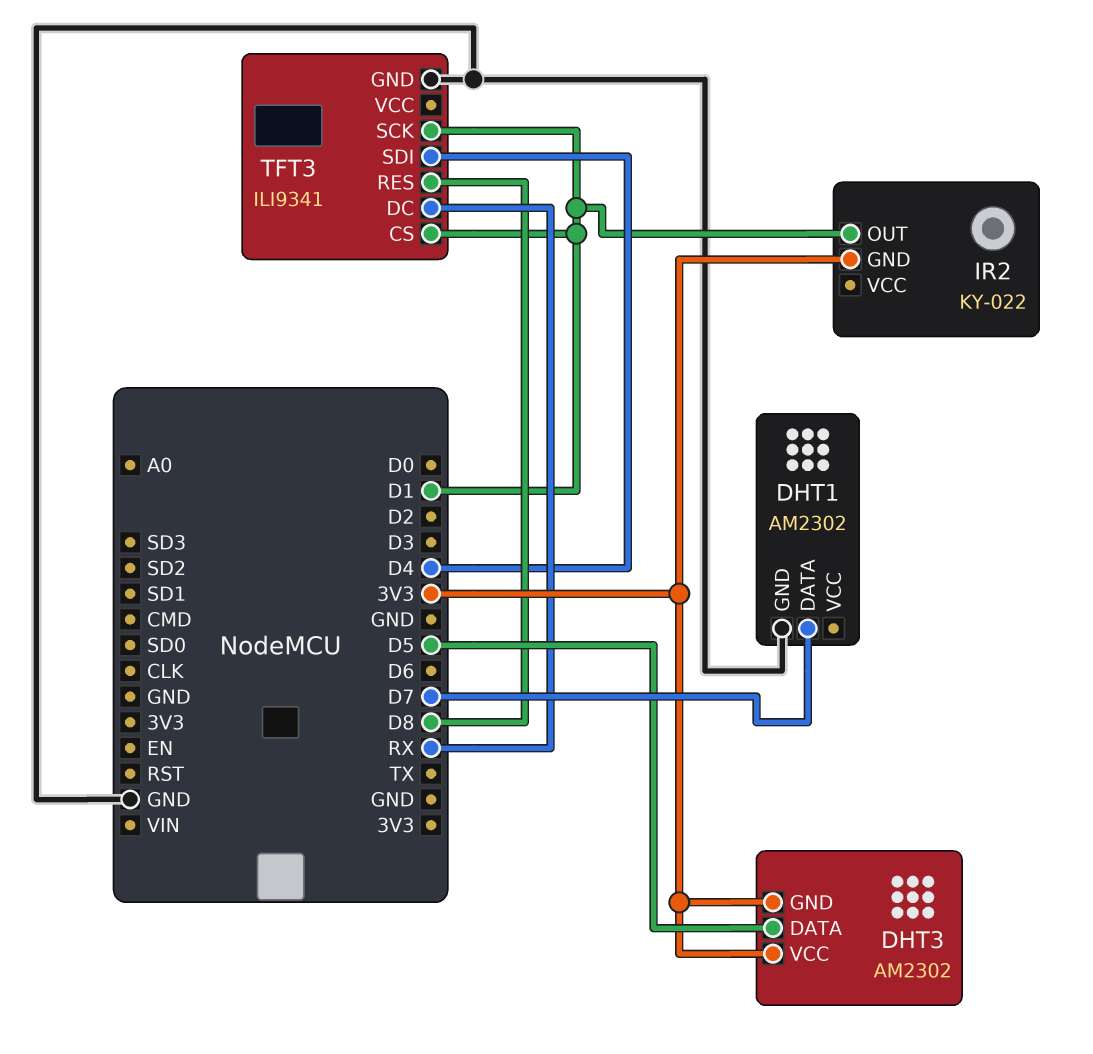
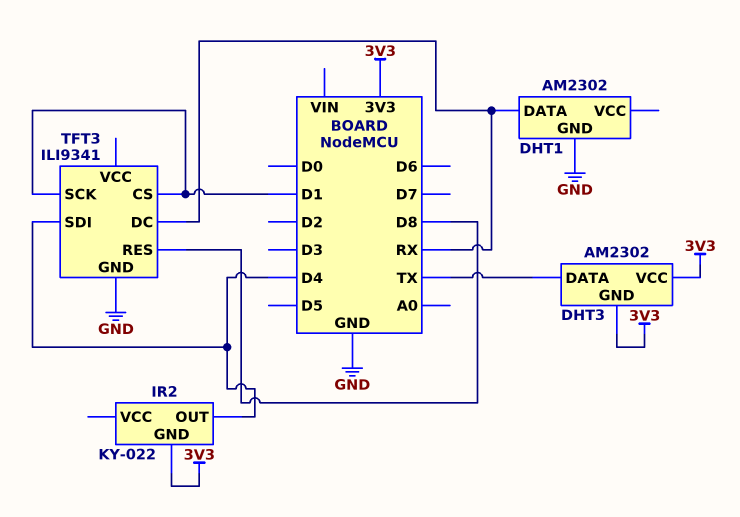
DHT1 pin DATA: D7 -> RX
DHT3 pin DATA: D5 -> TX
IR2 pin OUT: D1 -> D4

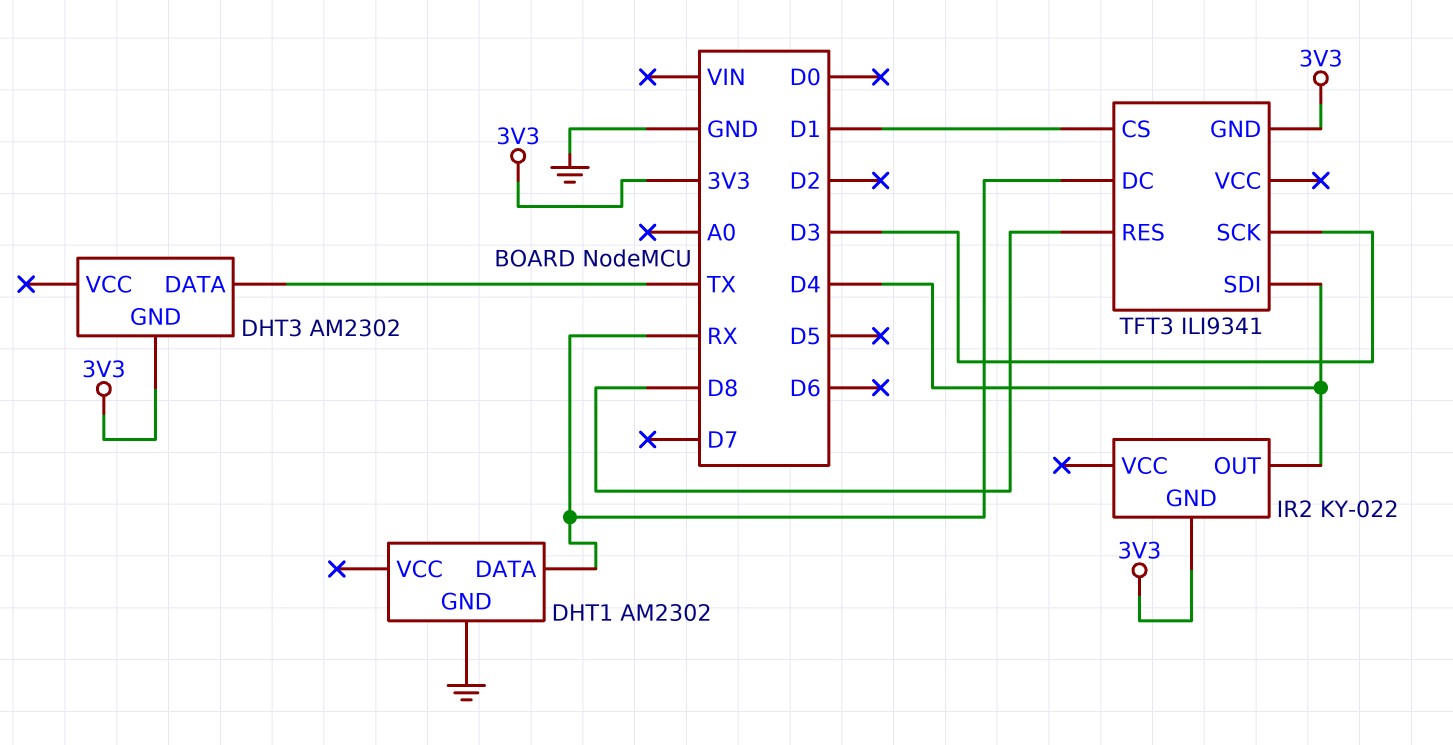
DHT3 pin VCC: 3V3 -> none
TFT3 pin GND: GND -> 3V3
TFT3 pin SCK: D1 -> D3

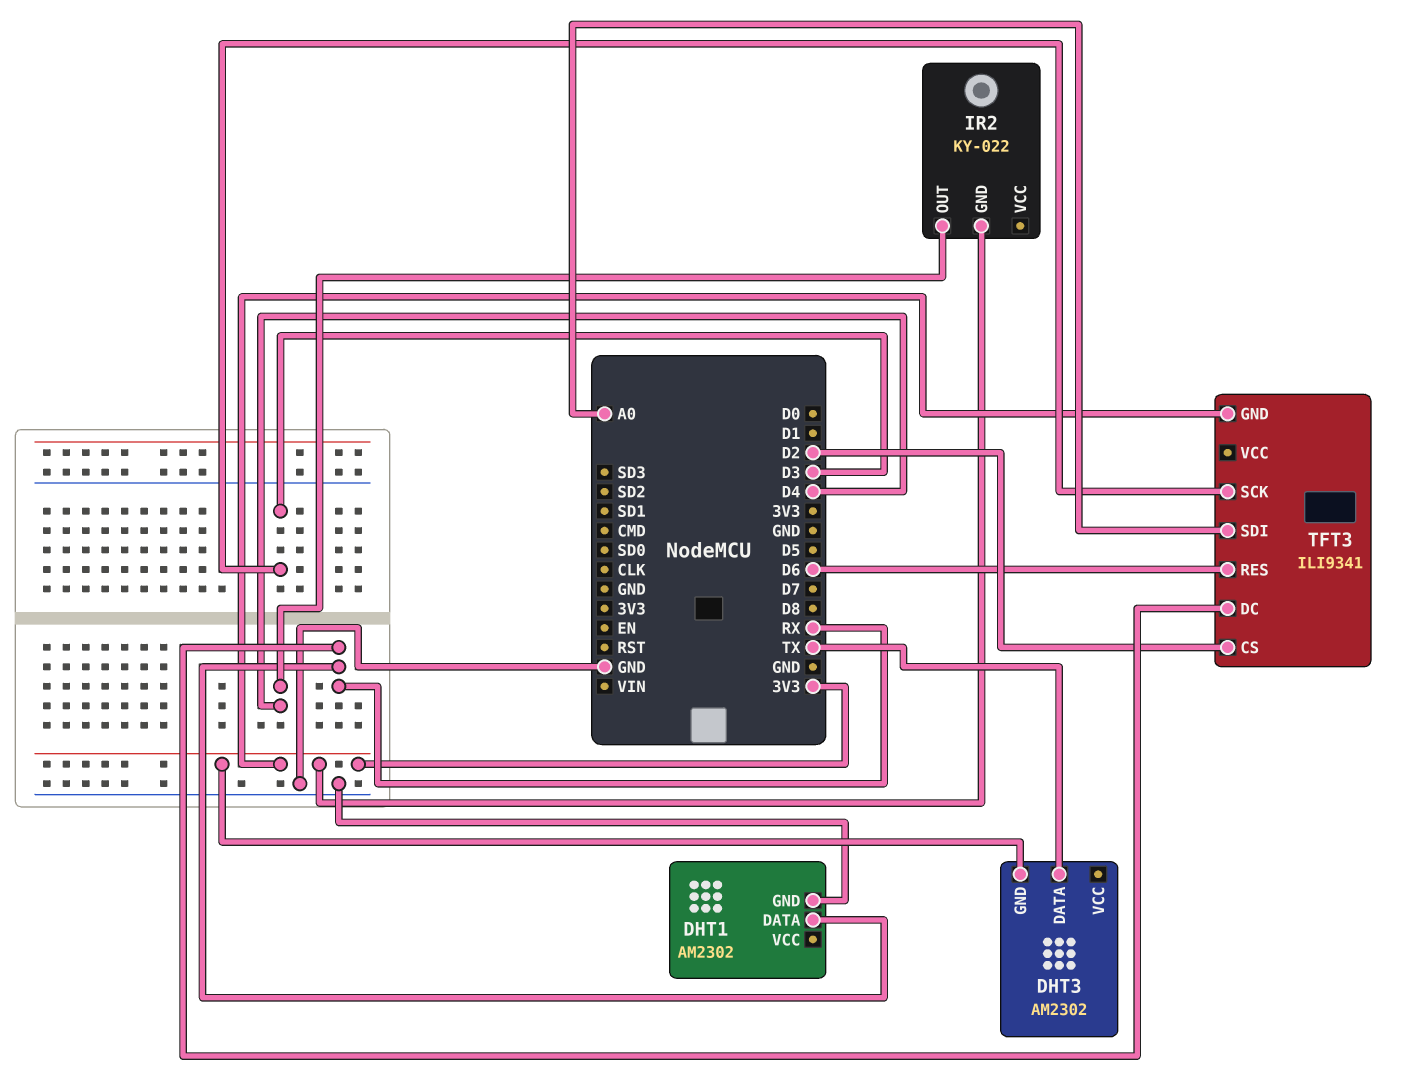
TFT3 pin CS: D1 -> D2
TFT3 pin RES: D8 -> D6
TFT3 pin SDI: D4 -> A0

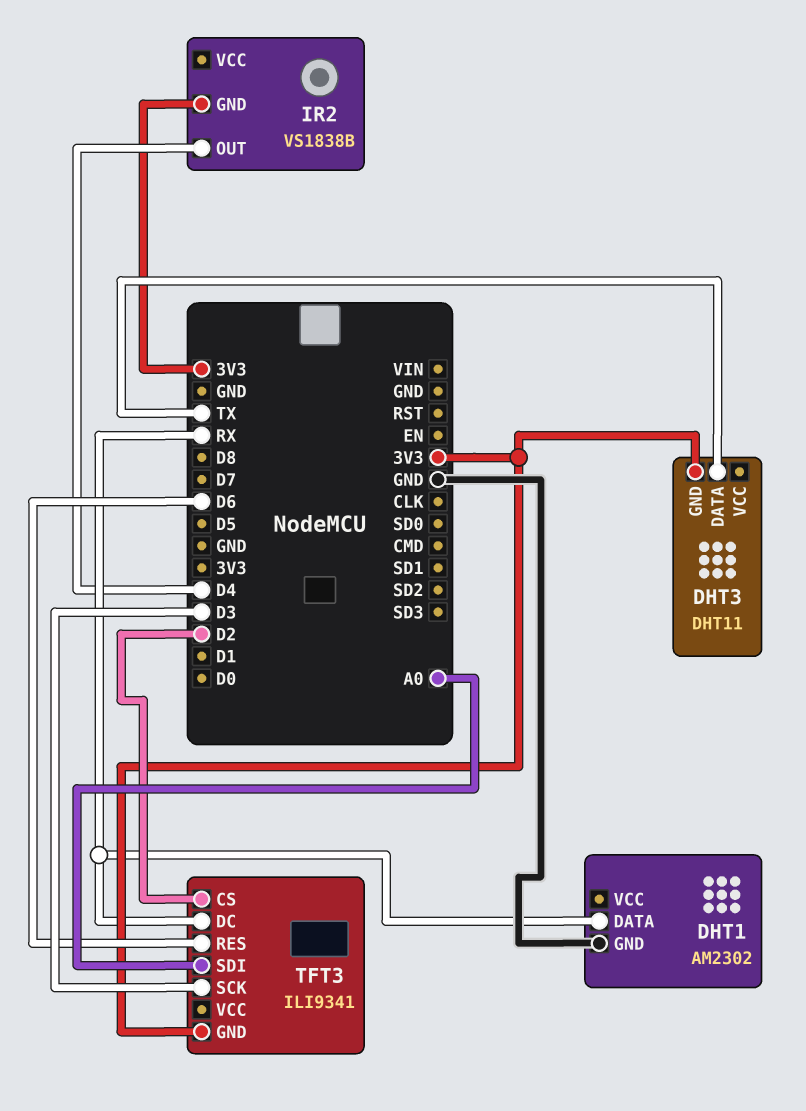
DHT3: AM2302 -> DHT11
IR2: KY-022 -> VS1838B

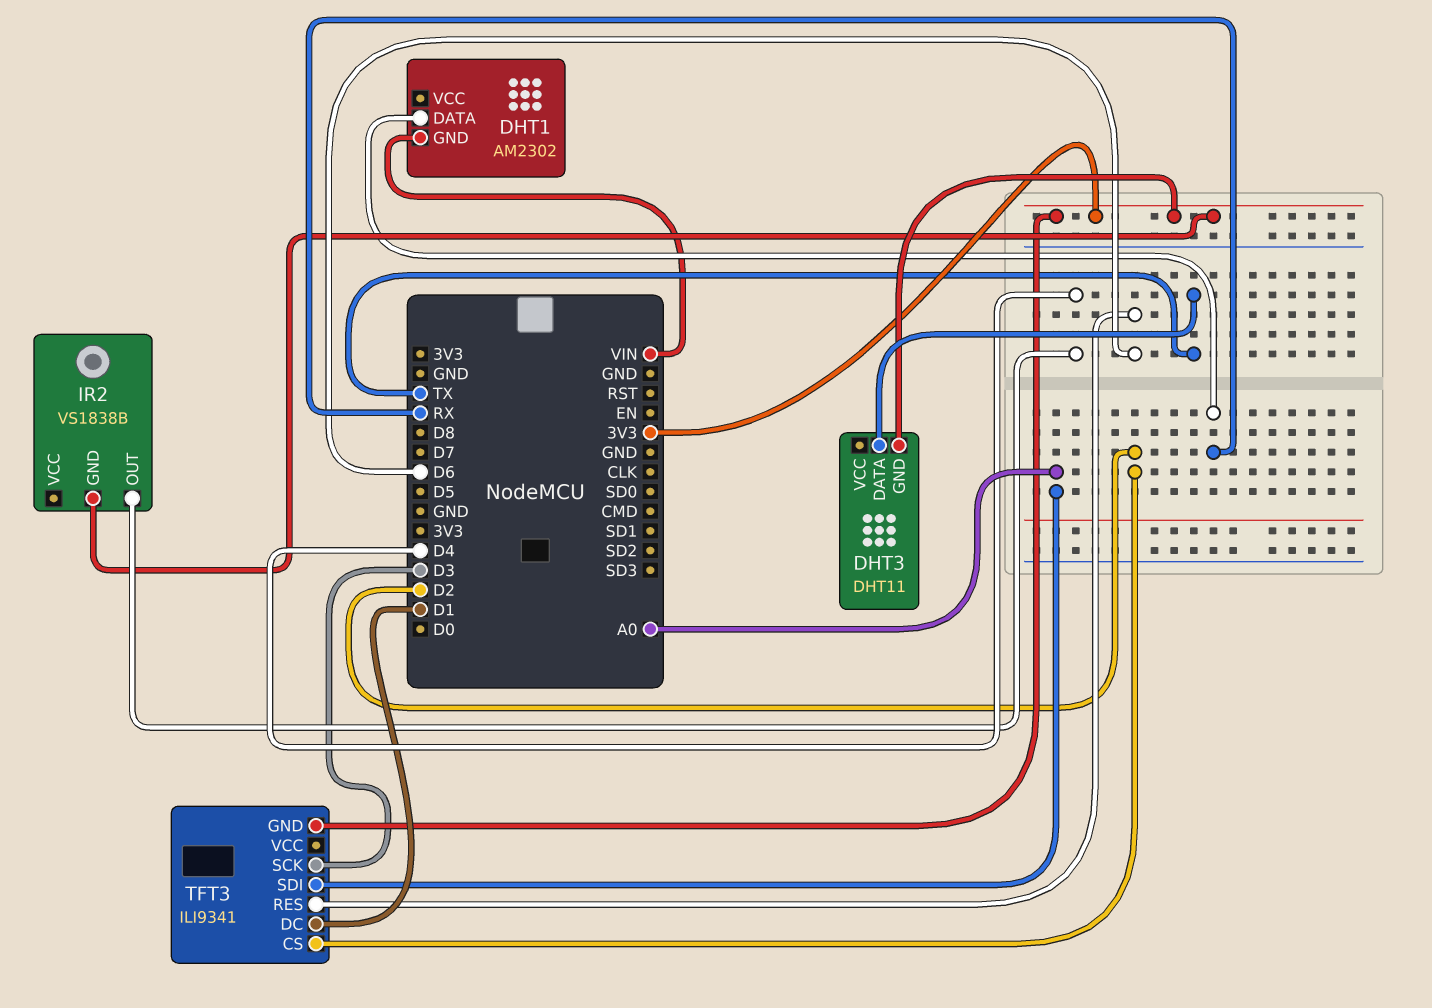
DHT1 pin GND: GND -> VIN
TFT3 pin DC: RX -> D1

